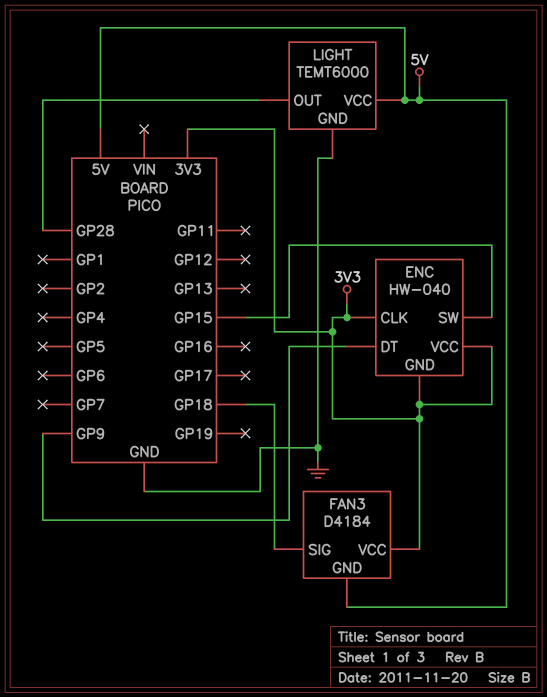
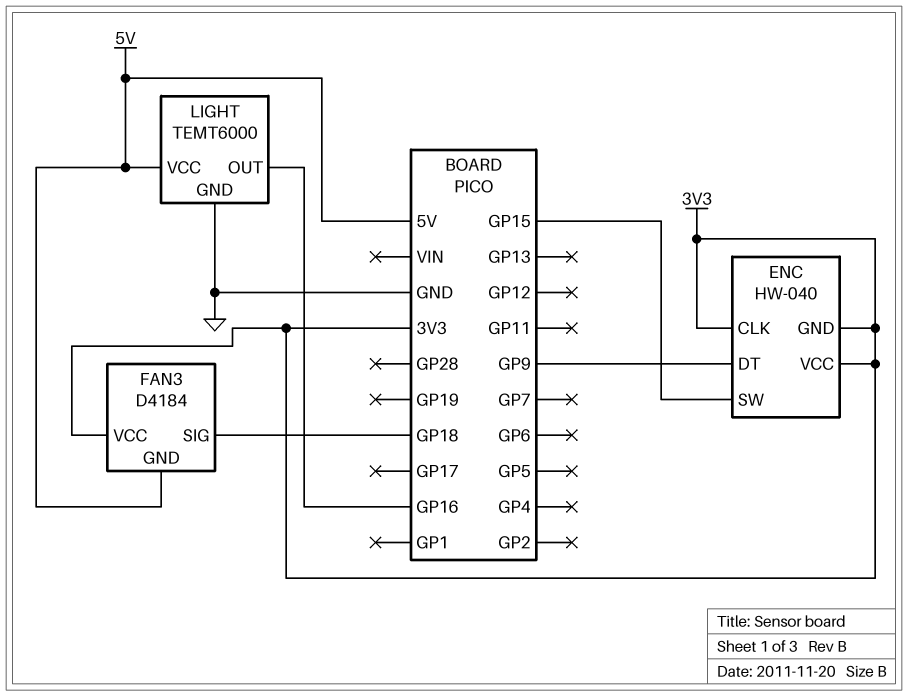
LIGHT pin OUT: GP28 -> GP16

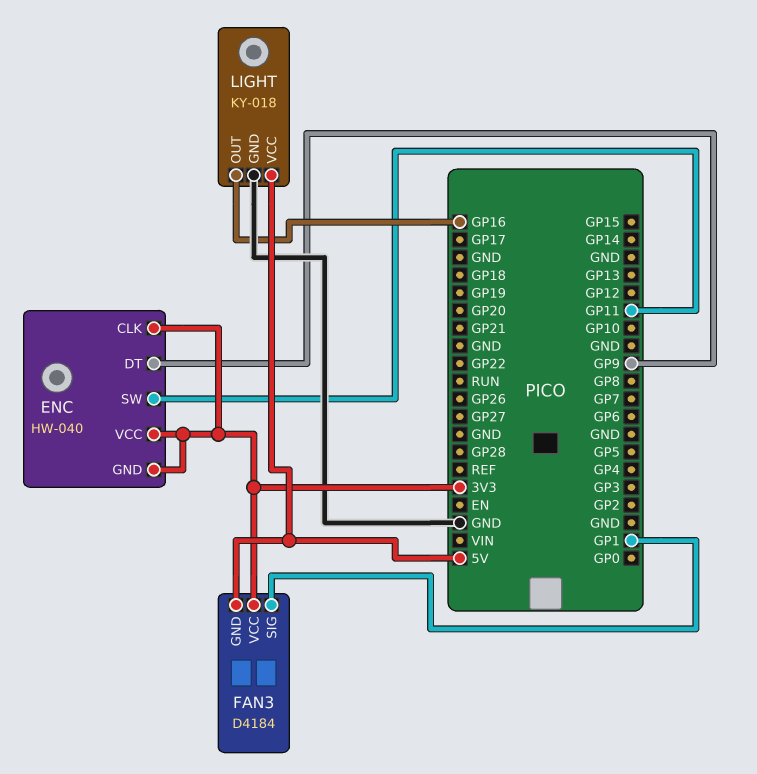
ENC pin SW: GP15 -> GP11
FAN3 pin SIG: GP18 -> GP1
LIGHT: TEMT6000 -> KY-018

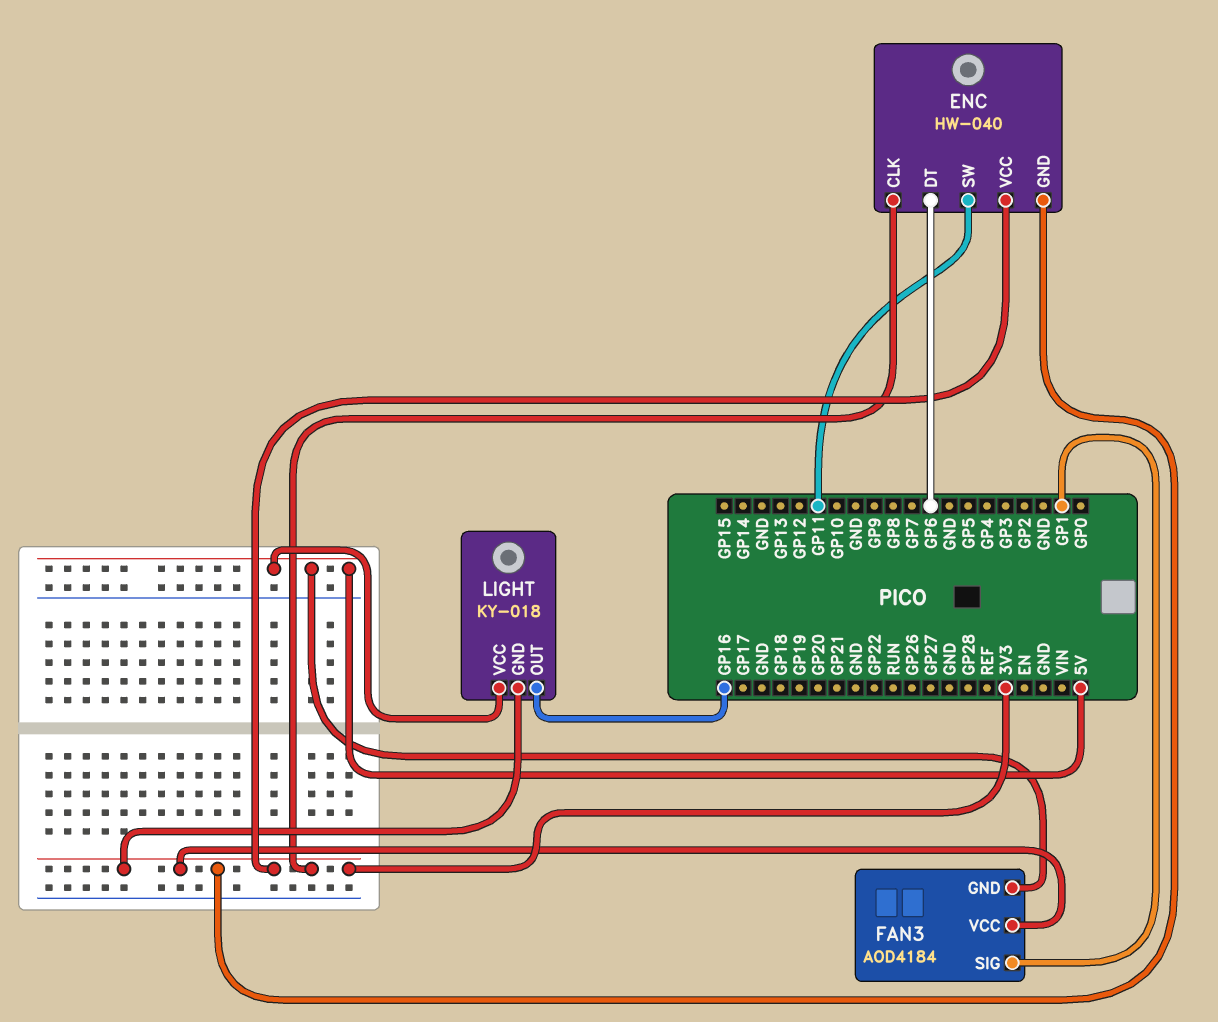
ENC pin DT: GP9 -> GP6
FAN3: D4184 -> AOD4184
LIGHT pin GND: GND -> 3V3

